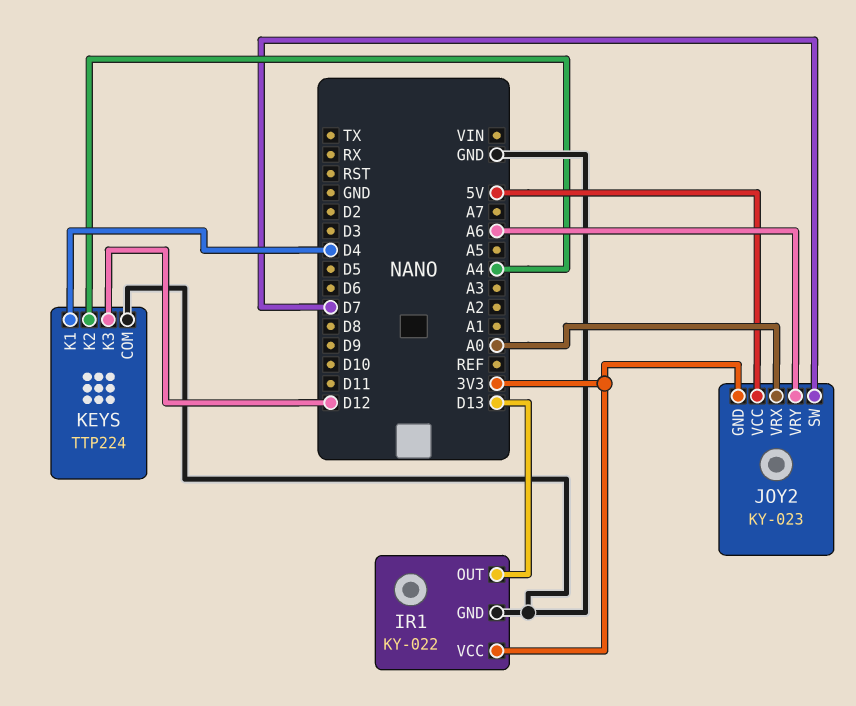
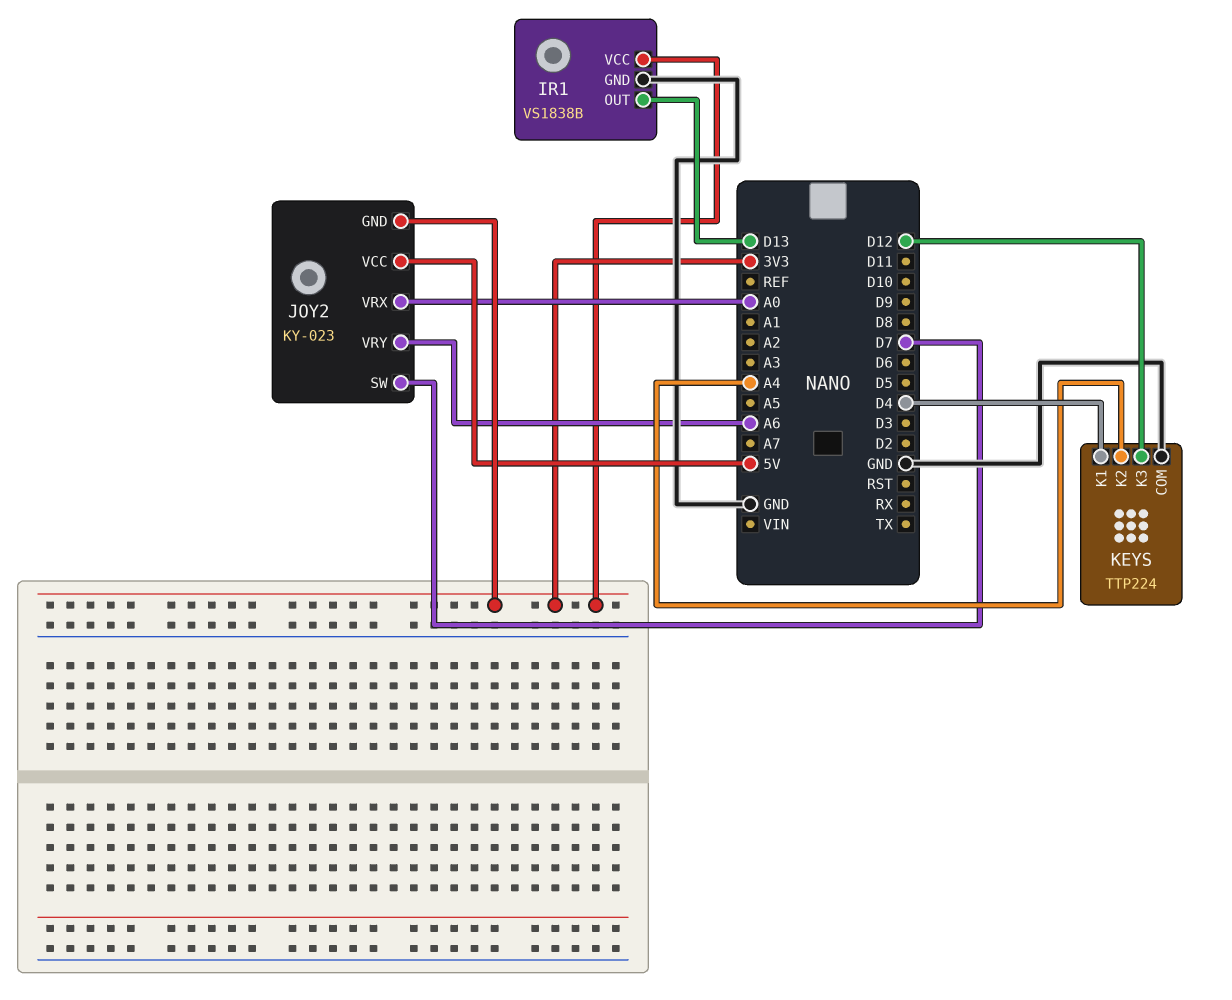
IR1: KY-022 -> VS1838B

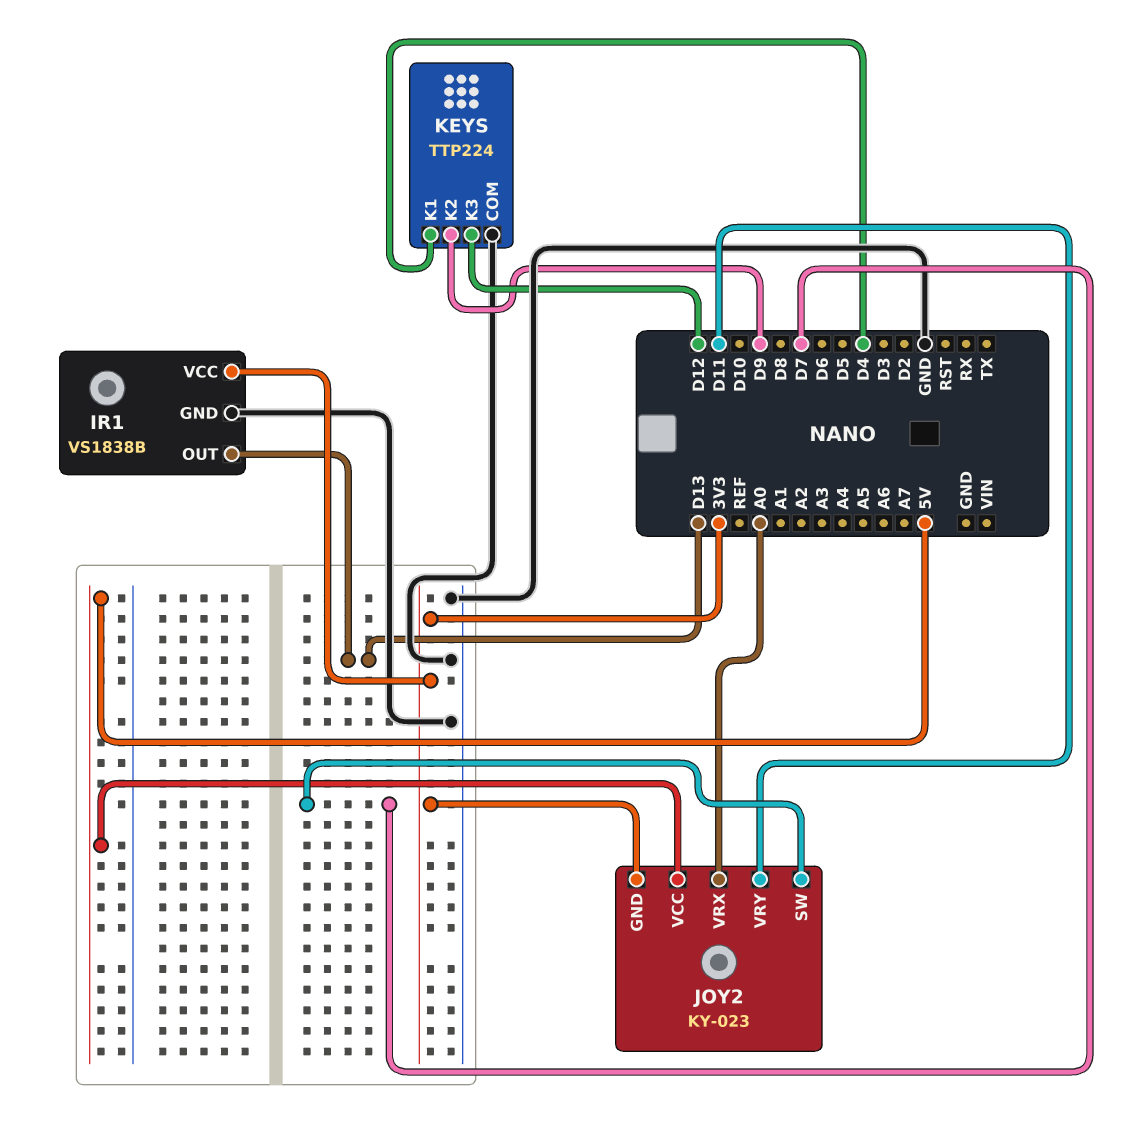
JOY2 pin VRY: A6 -> D11
KEYS pin K2: A4 -> D9

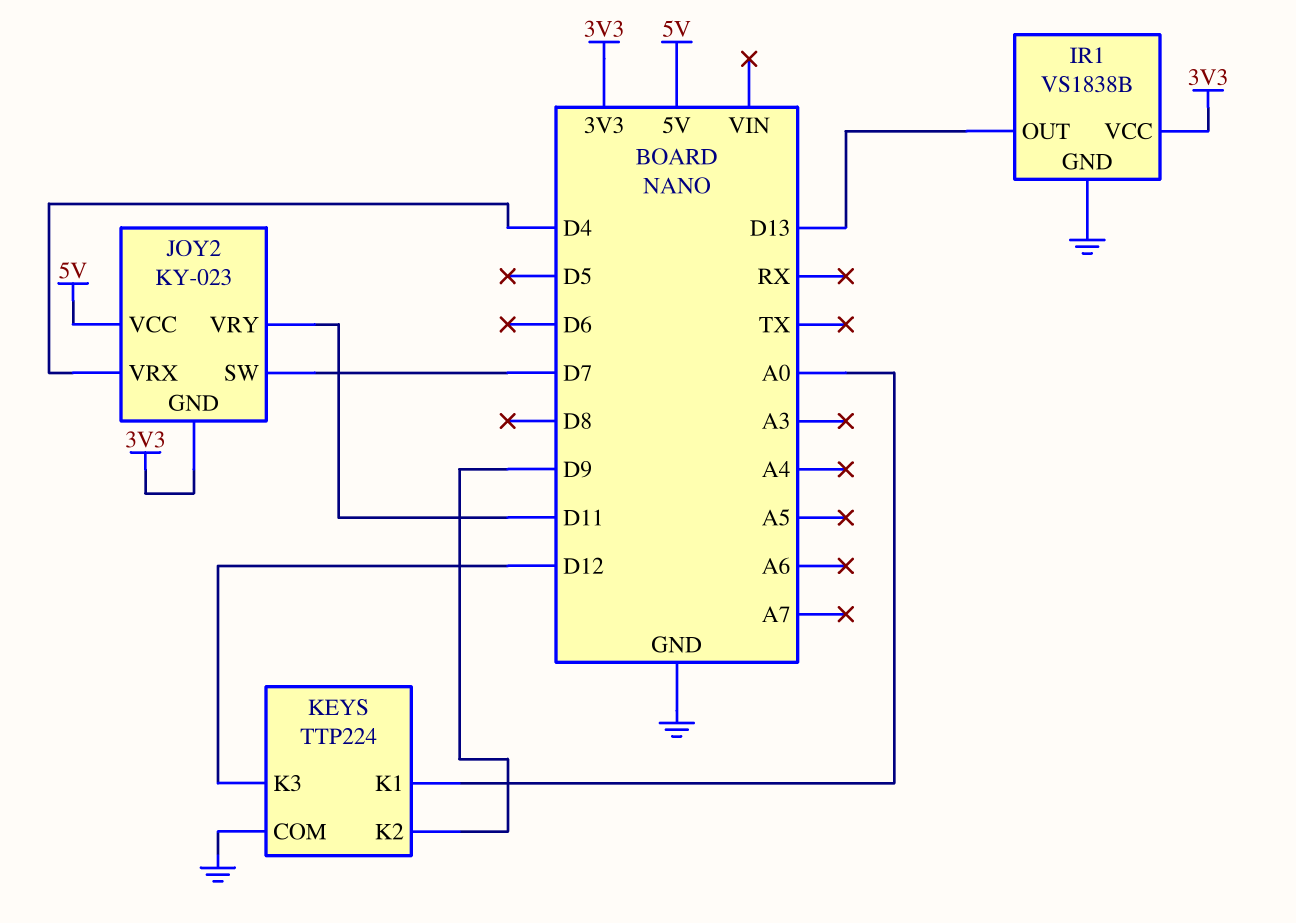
JOY2 pin VRX: A0 -> D4
KEYS pin K1: D4 -> A0

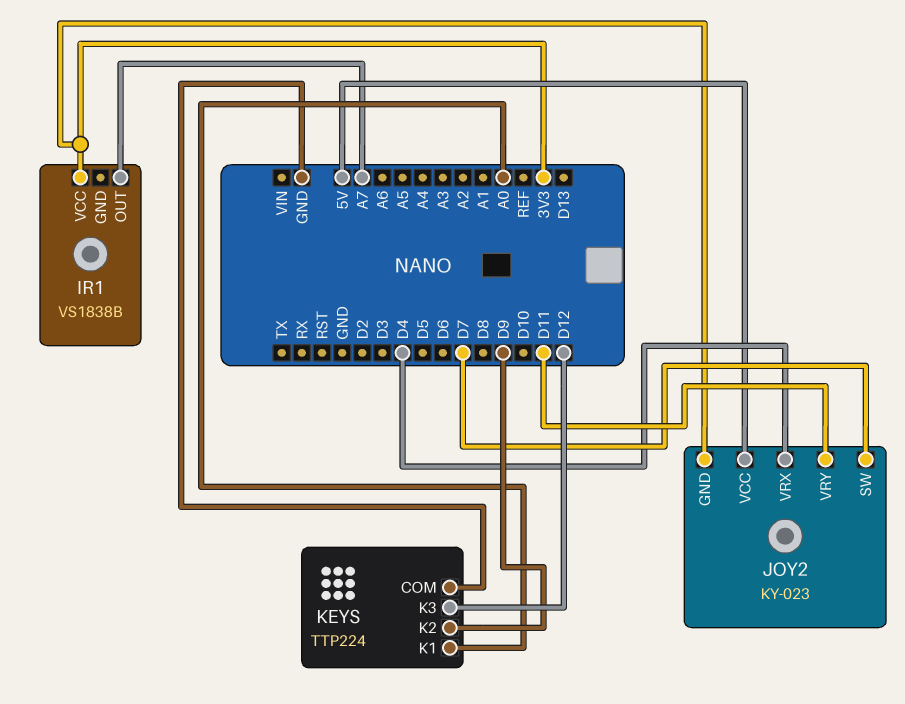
IR1 pin GND: GND -> none
IR1 pin OUT: D13 -> A7

